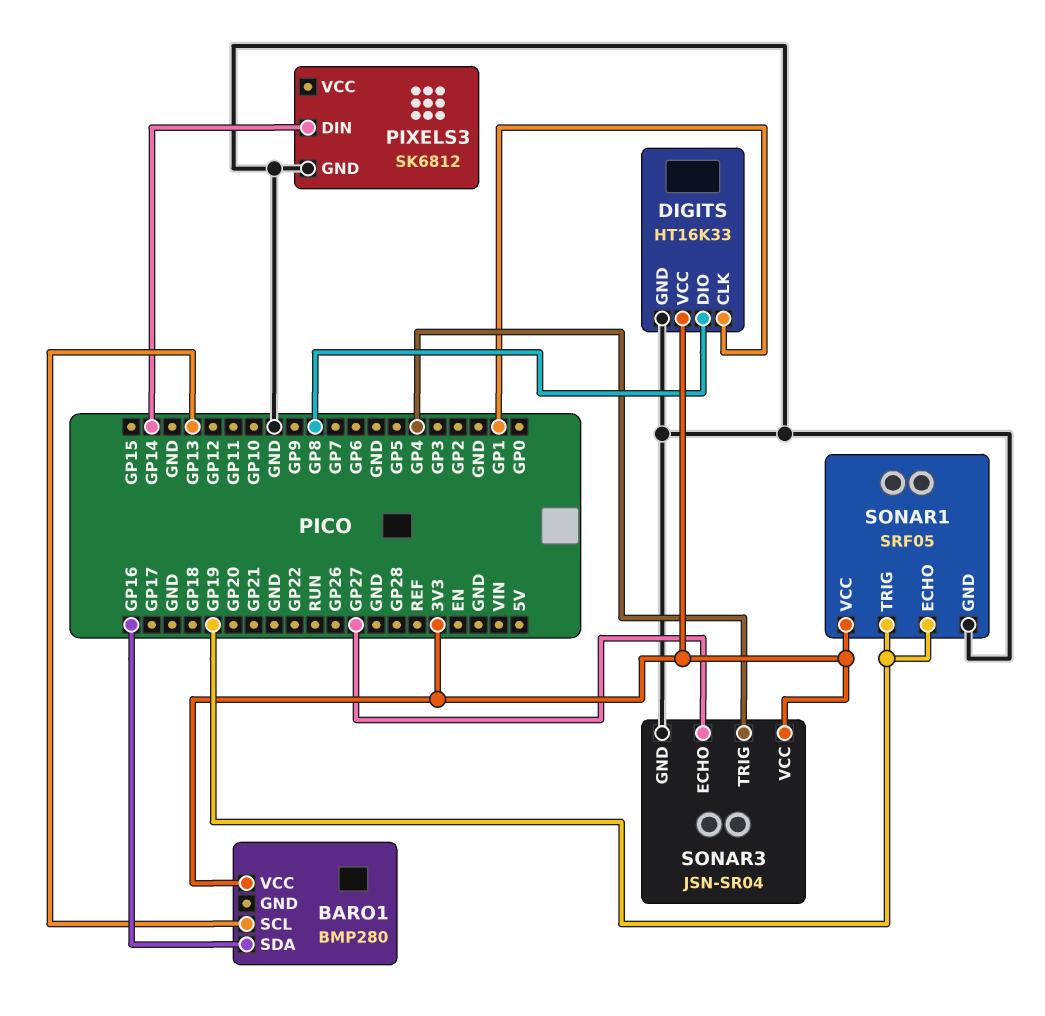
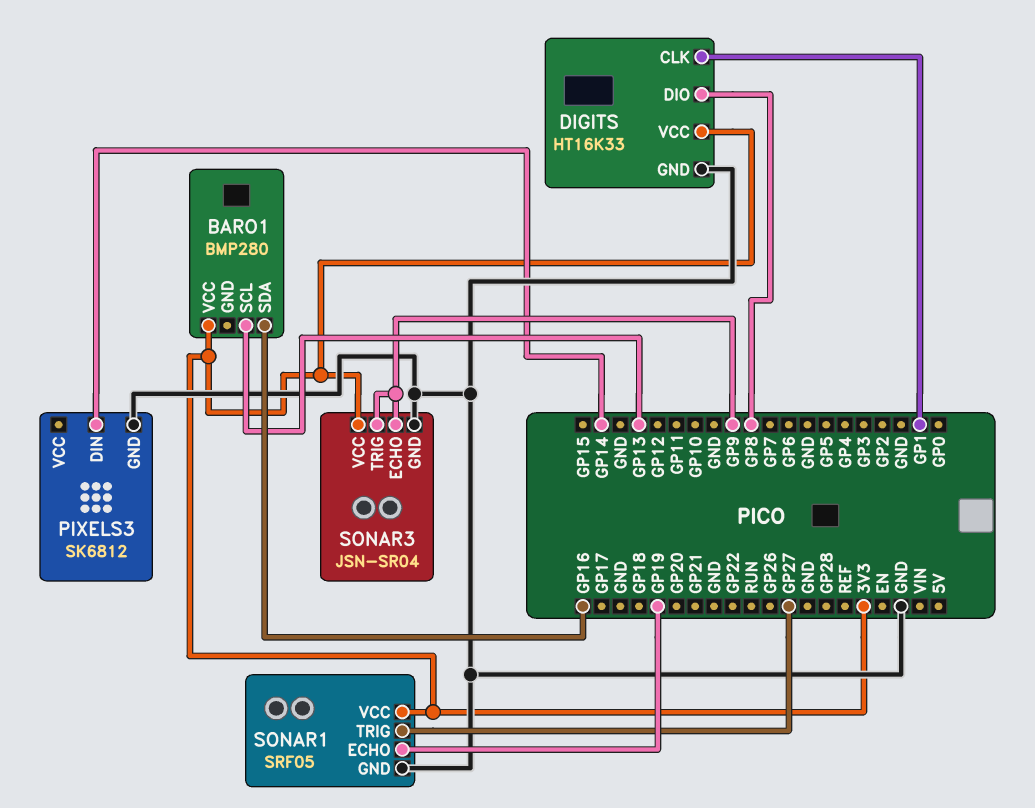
SONAR1 pin TRIG: GP19 -> GP27
SONAR3 pin ECHO: GP27 -> GP9
SONAR3 pin TRIG: GP4 -> GP9

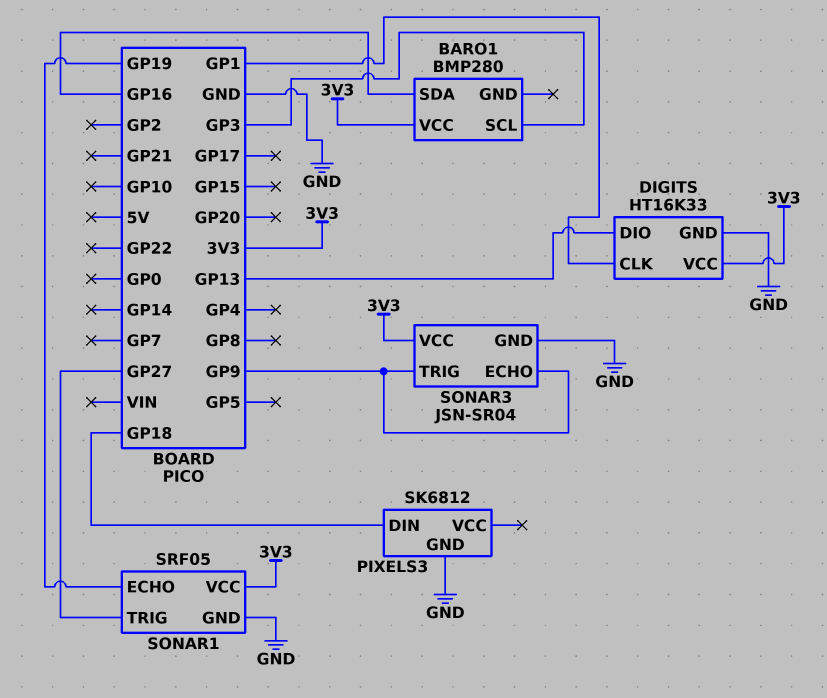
BARO1 pin SCL: GP13 -> GP3
DIGITS pin DIO: GP8 -> GP13
PIXELS3 pin DIN: GP14 -> GP18

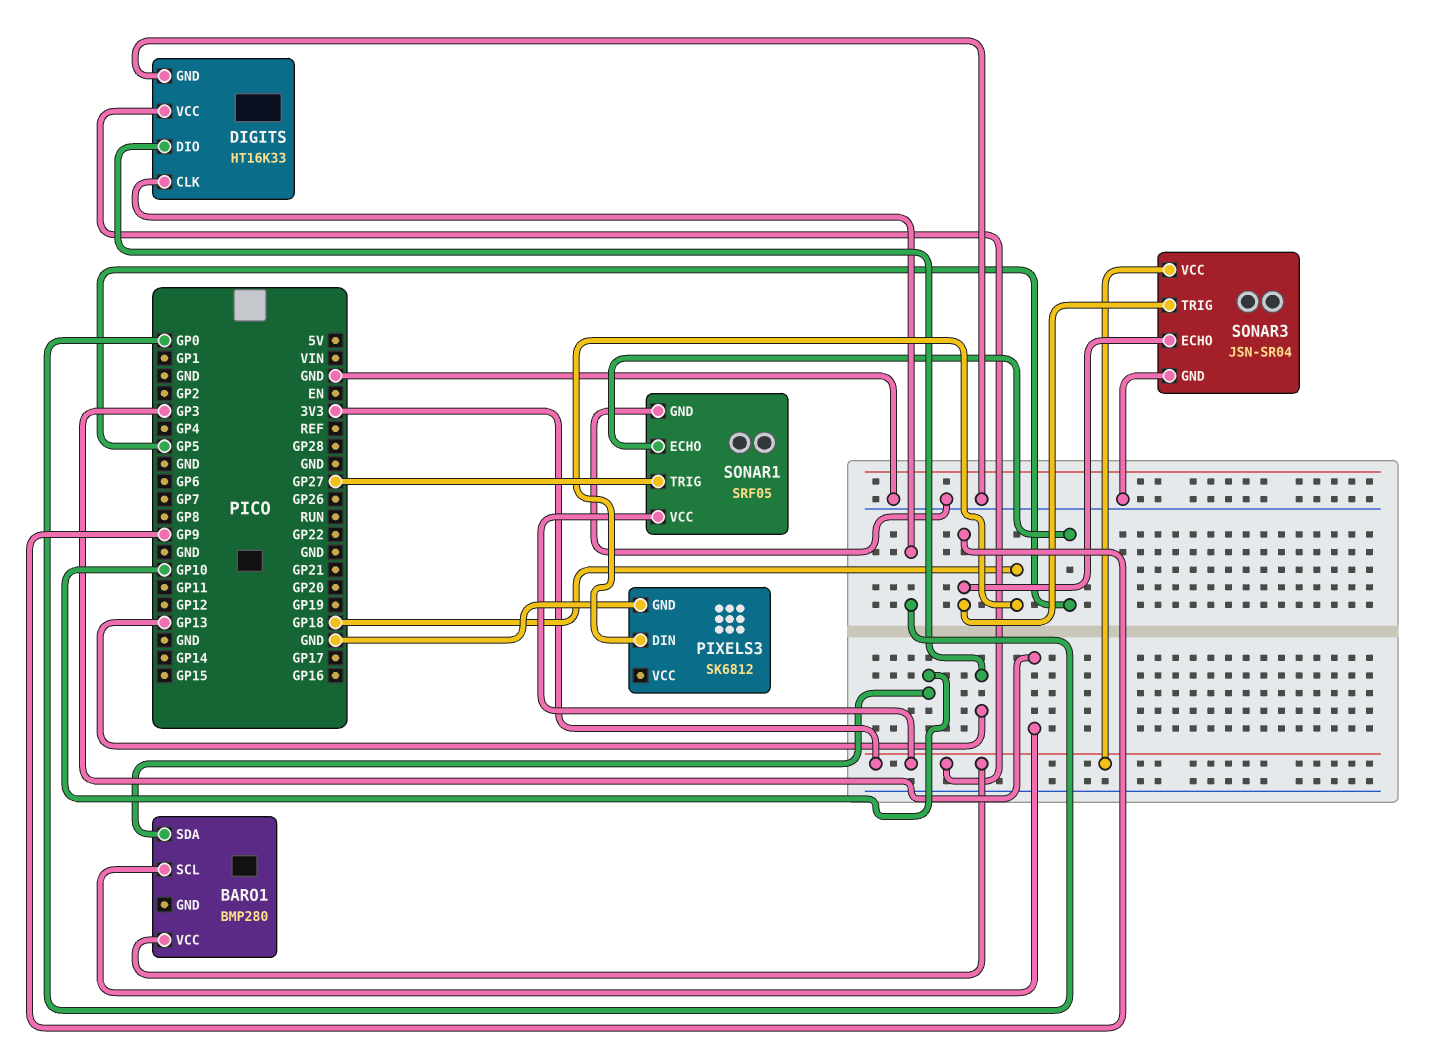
BARO1 pin SDA: GP16 -> GP10
DIGITS pin CLK: GP1 -> GP0
SONAR1 pin ECHO: GP19 -> GP5

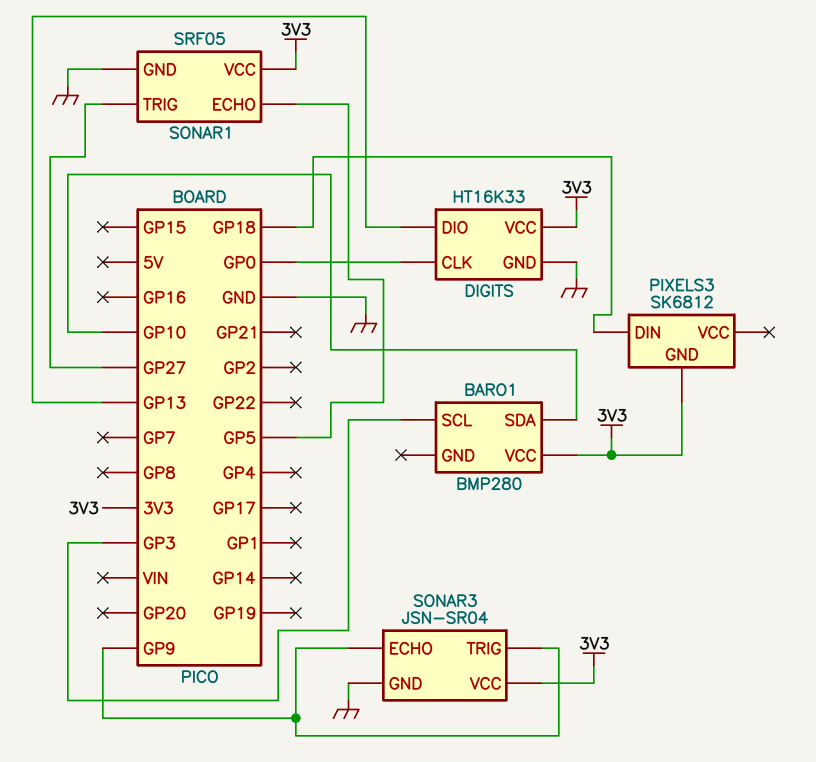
PIXELS3 pin GND: GND -> 3V3

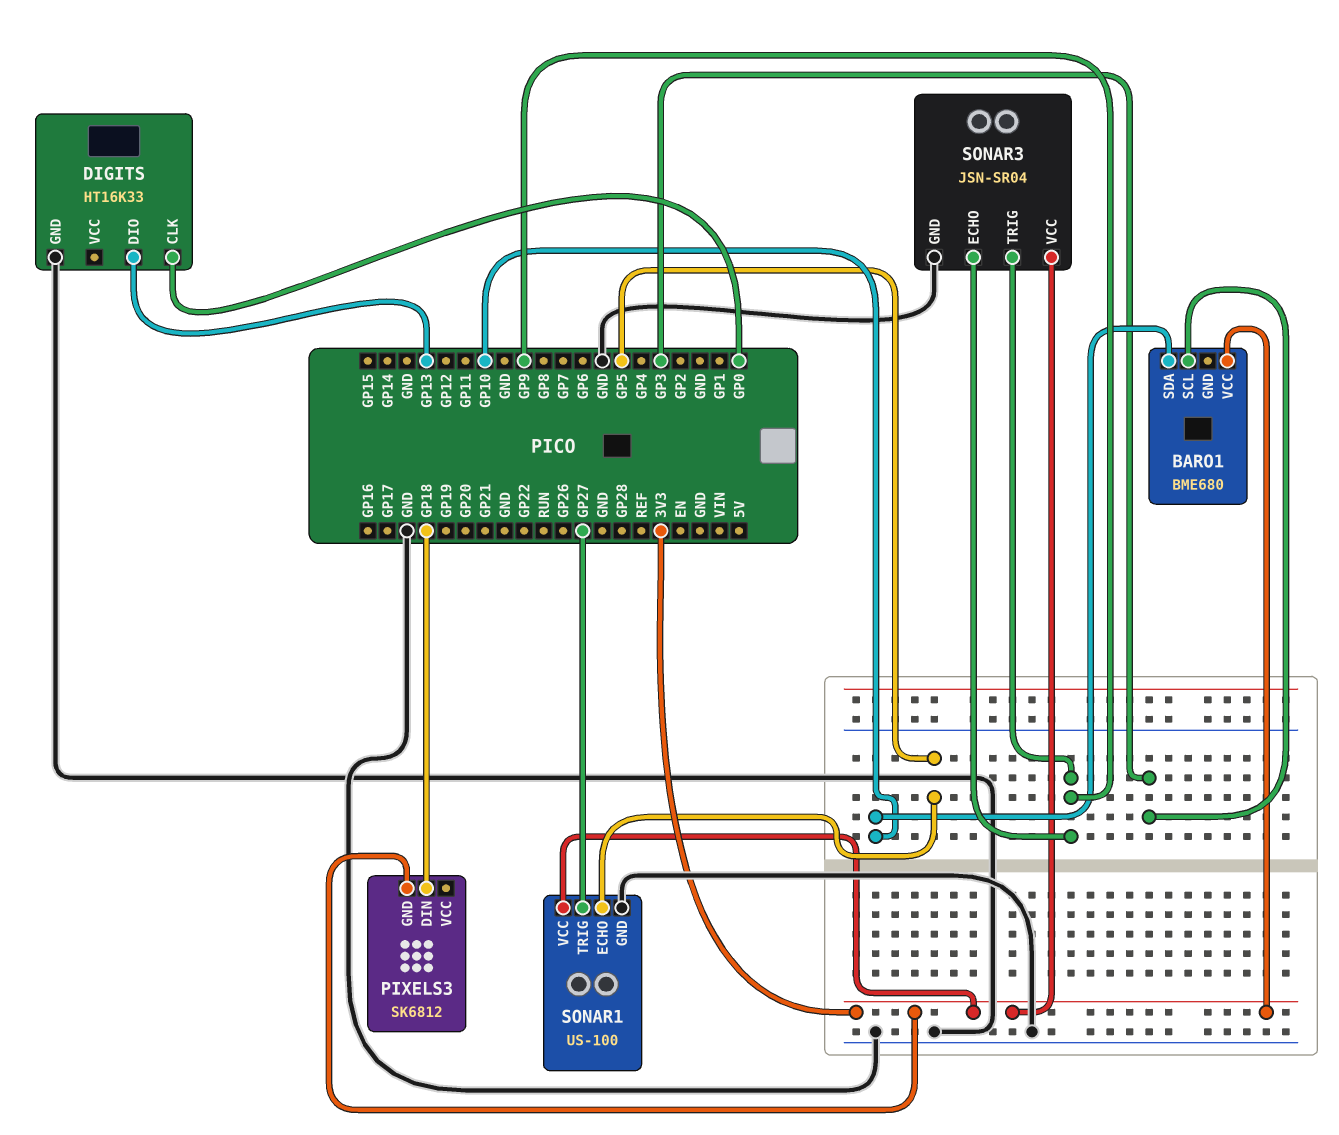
BARO1: BMP280 -> BME680
DIGITS pin VCC: 3V3 -> none
SONAR1: SRF05 -> US-100

